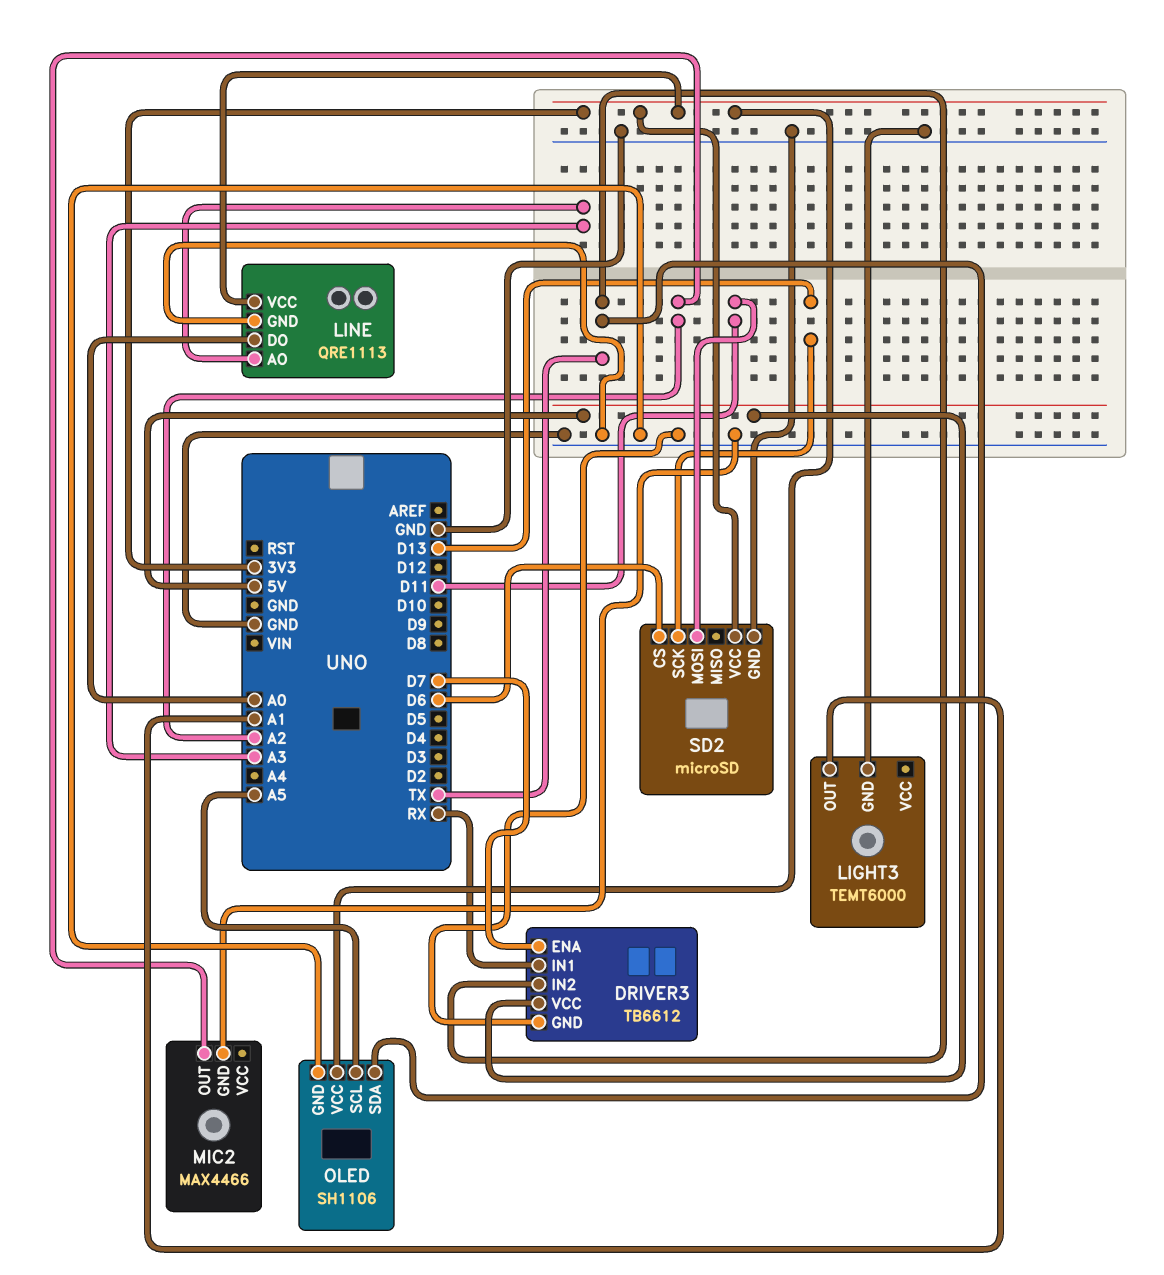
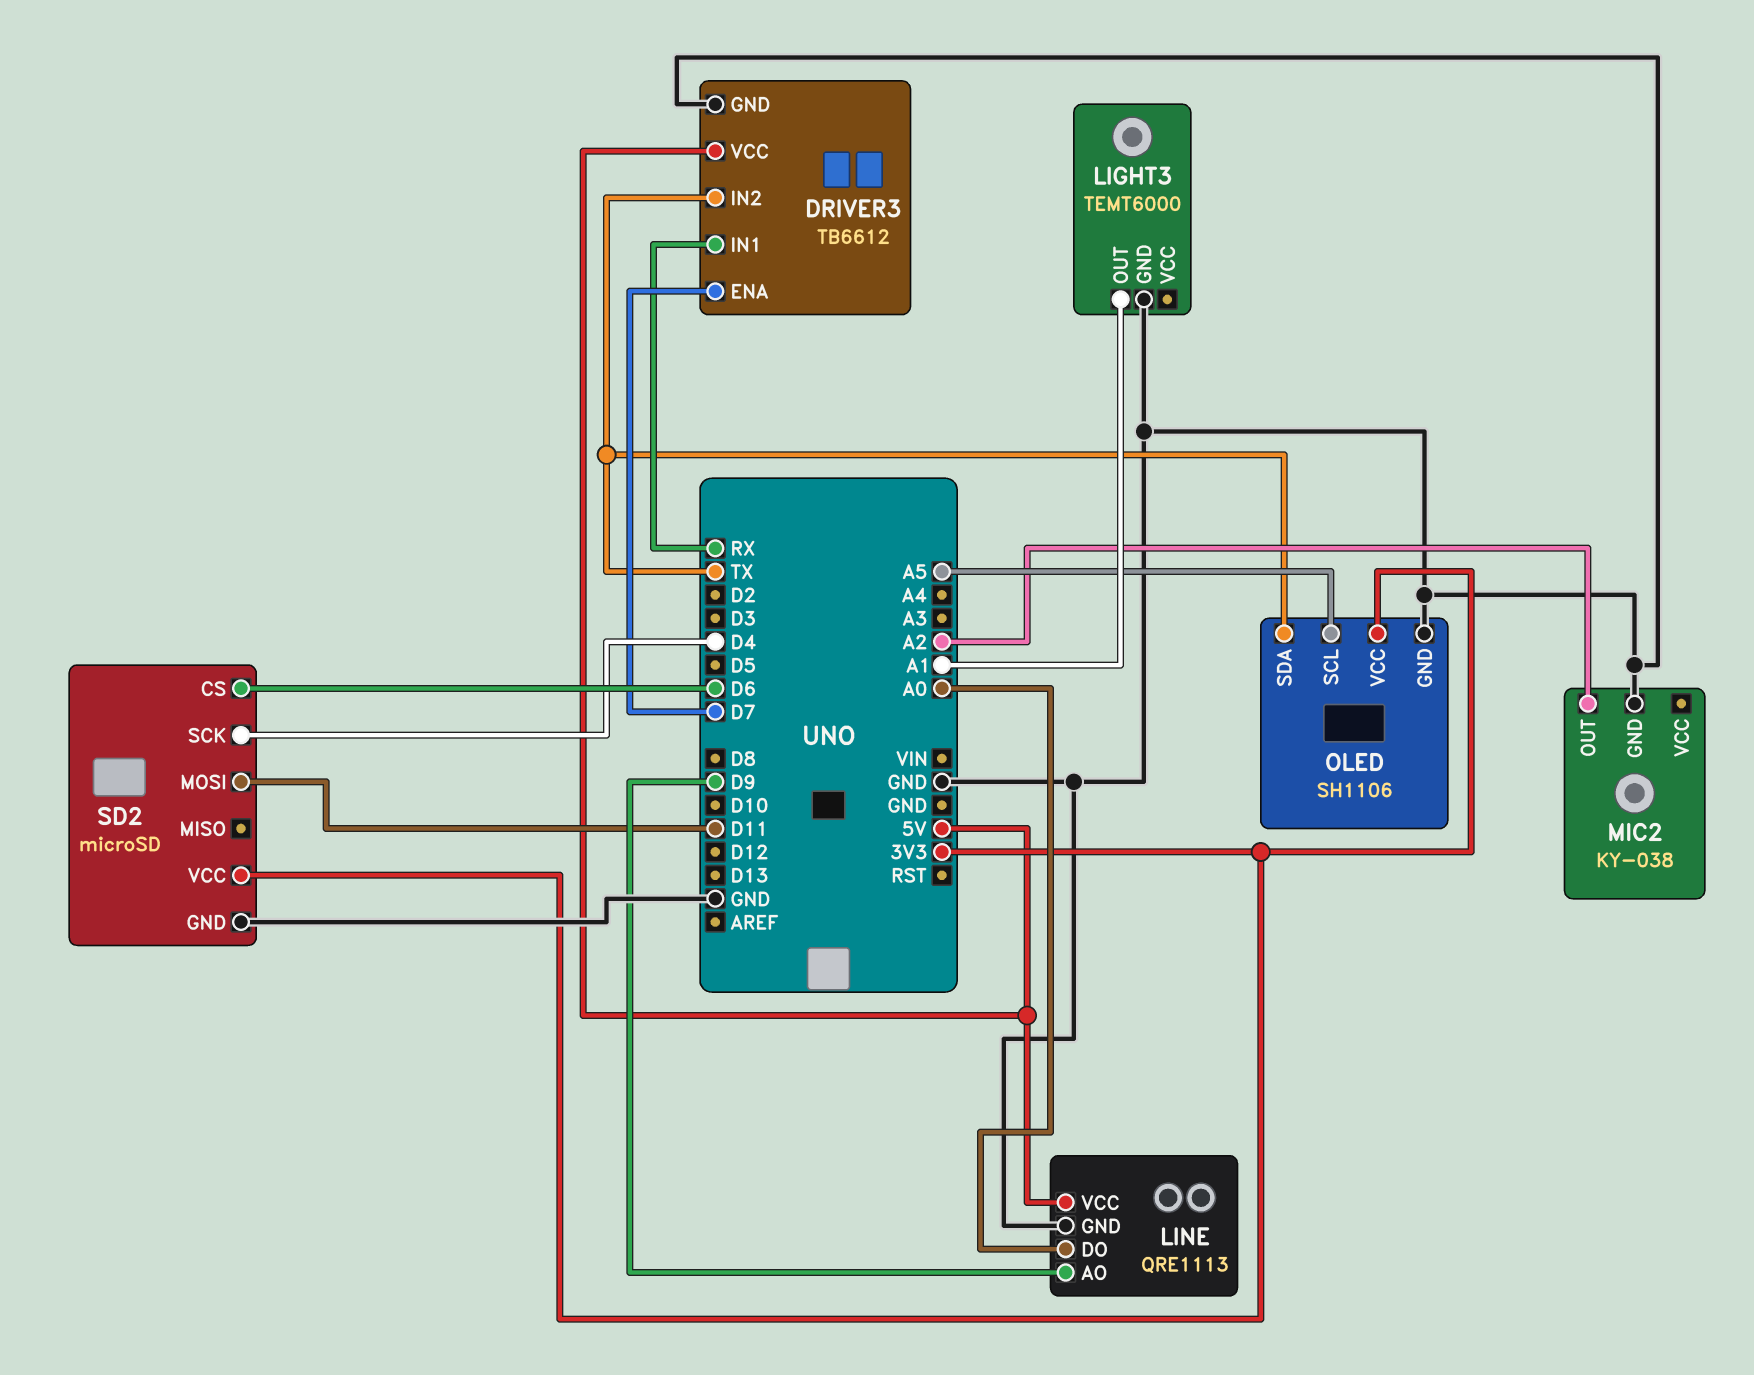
LINE pin AO: A3 -> D9
LINE pin VCC: 3V3 -> 5V
MIC2: MAX4466 -> KY-038
SD2 pin SCK: D13 -> D4

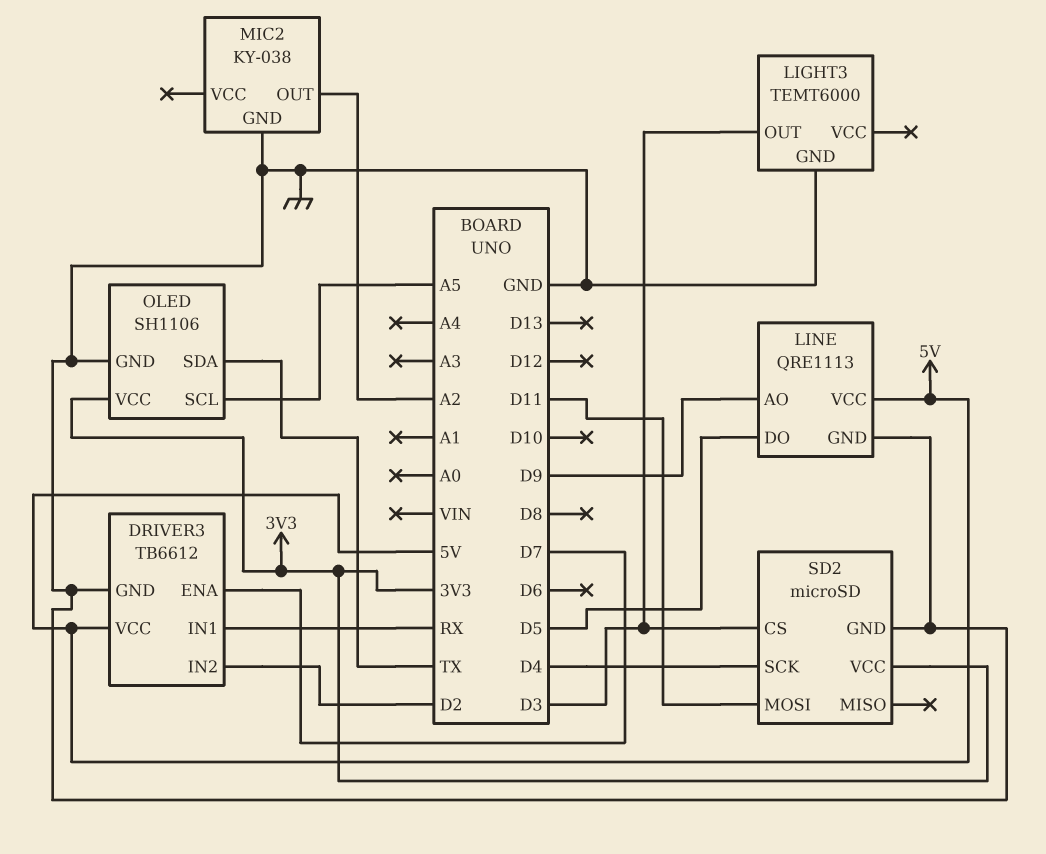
DRIVER3 pin IN2: TX -> D2
LIGHT3 pin OUT: A1 -> D3
LINE pin DO: A0 -> D5
SD2 pin CS: D6 -> D3

